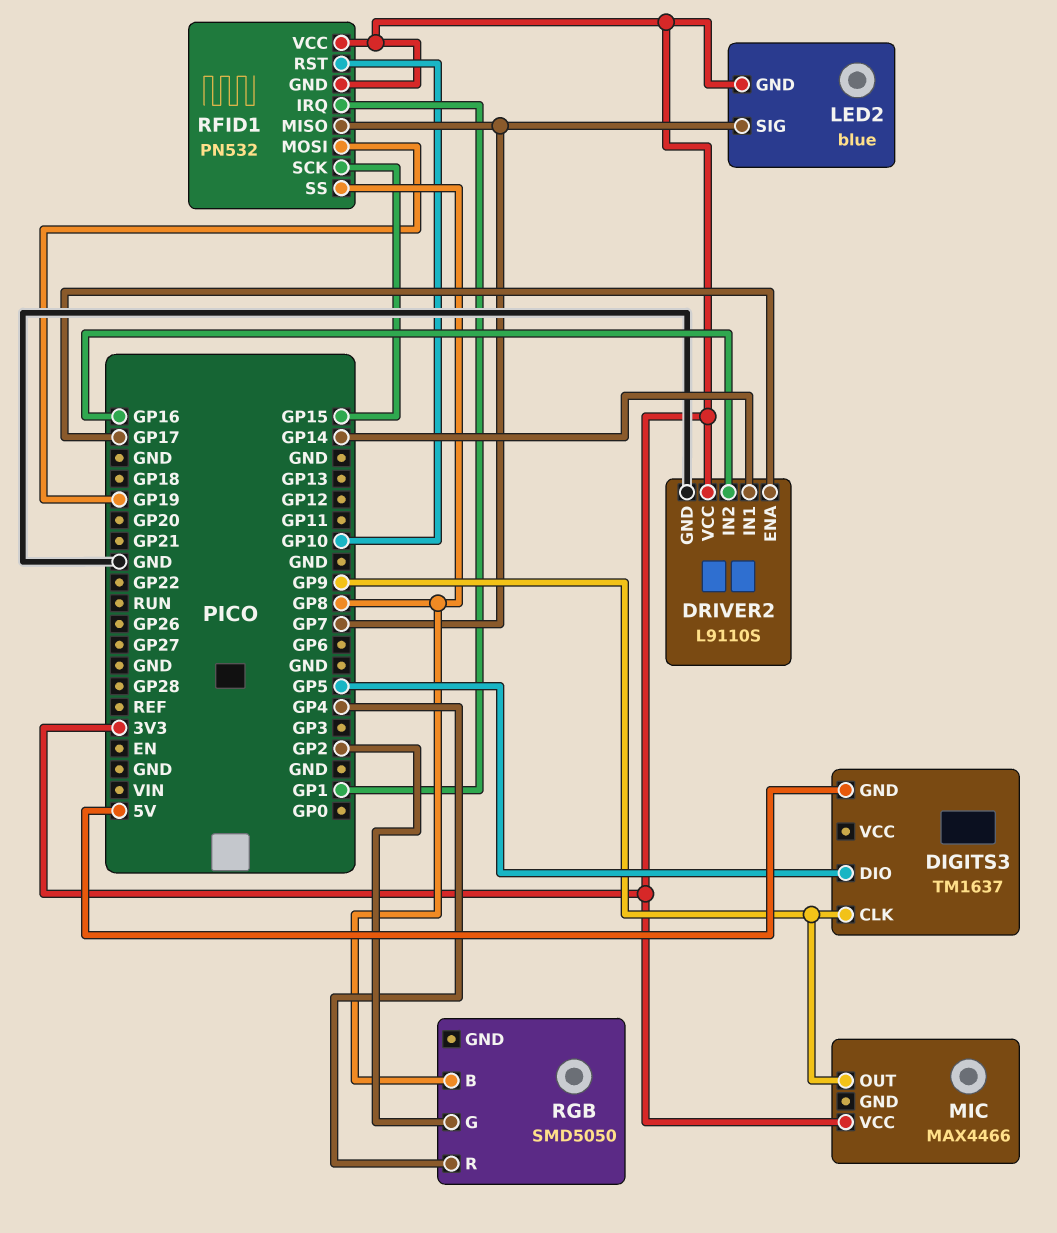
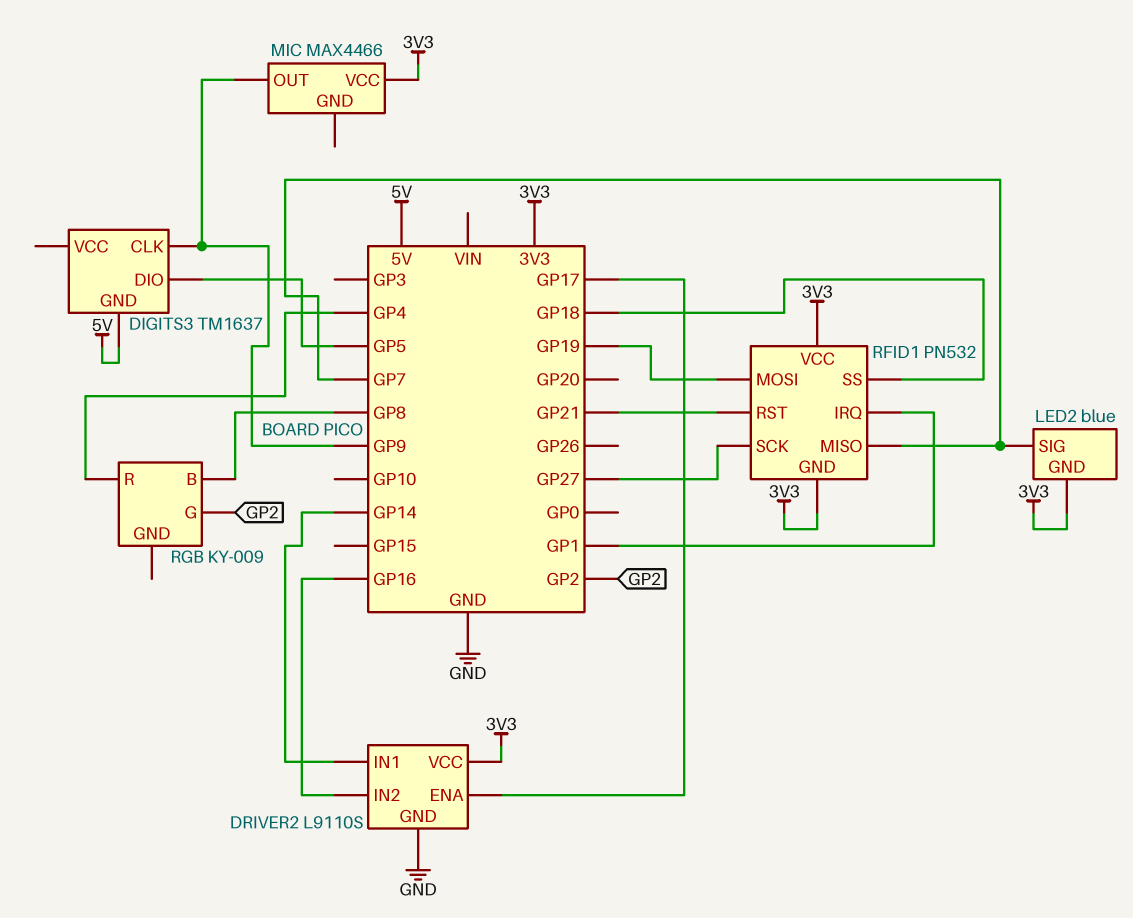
RFID1 pin RST: GP10 -> GP21
RFID1 pin SCK: GP15 -> GP27
RFID1 pin SS: GP8 -> GP18
RGB: SMD5050 -> KY-009

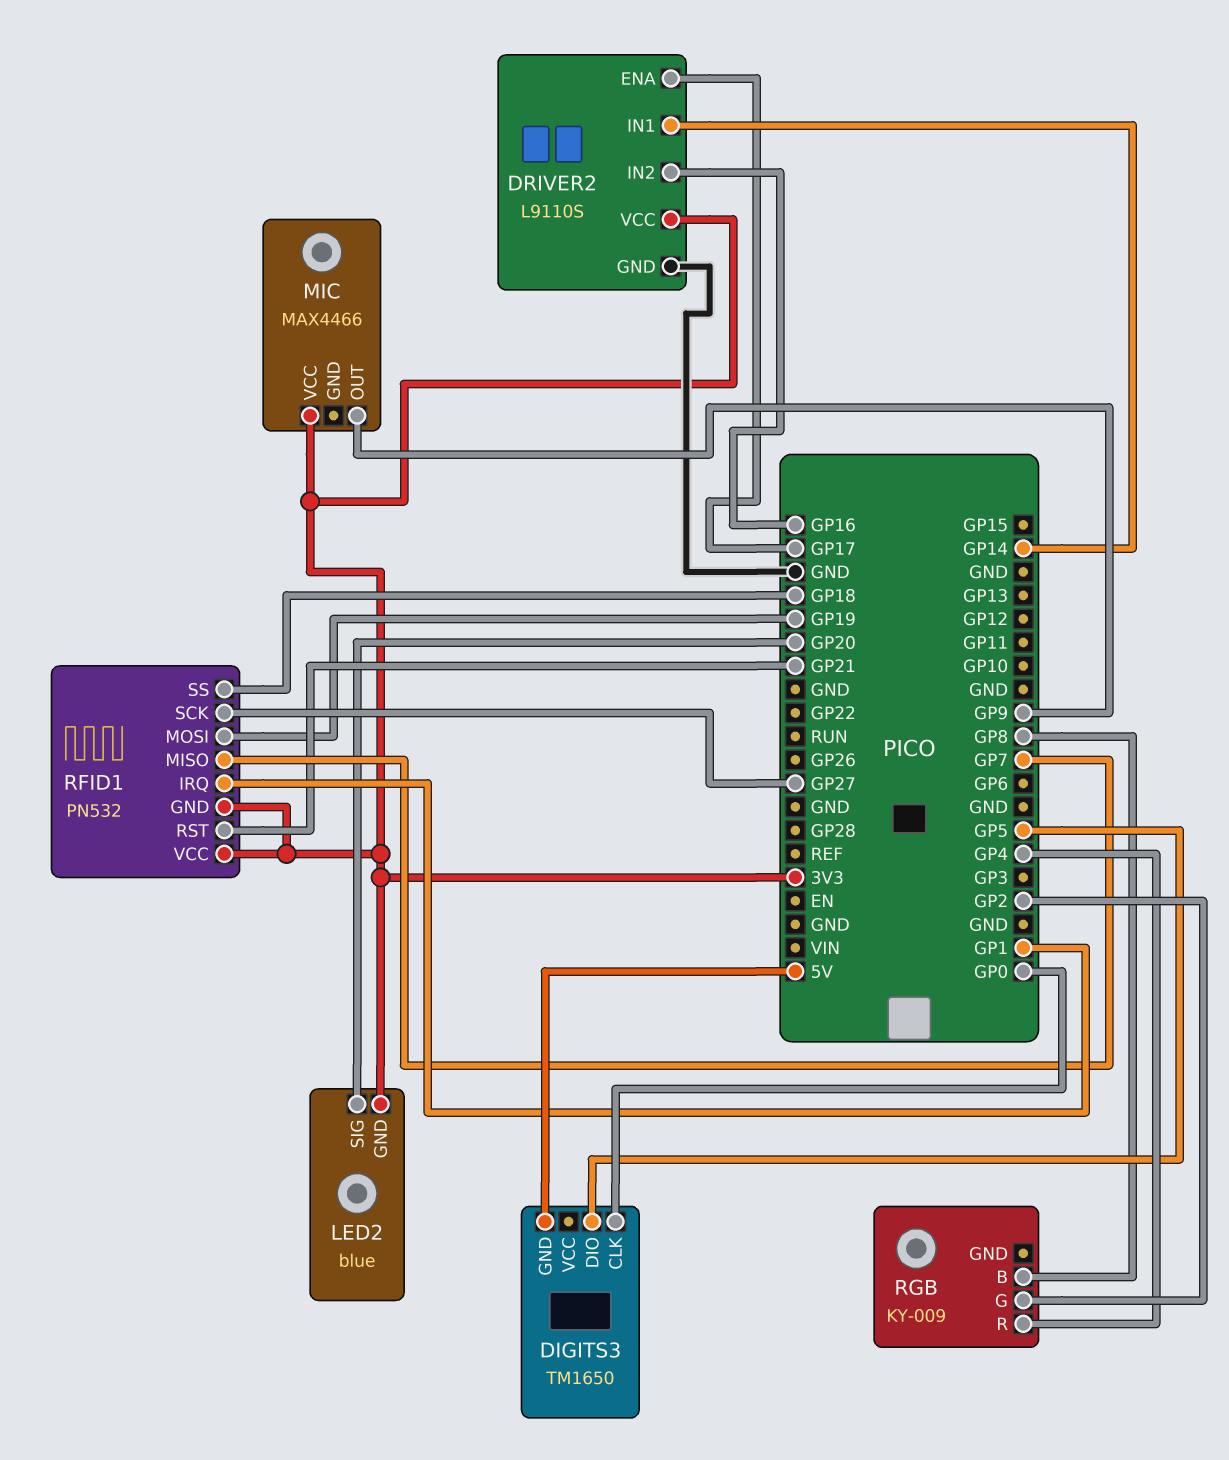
DIGITS3: TM1637 -> TM1650
DIGITS3 pin CLK: GP9 -> GP0
LED2 pin SIG: GP7 -> GP20

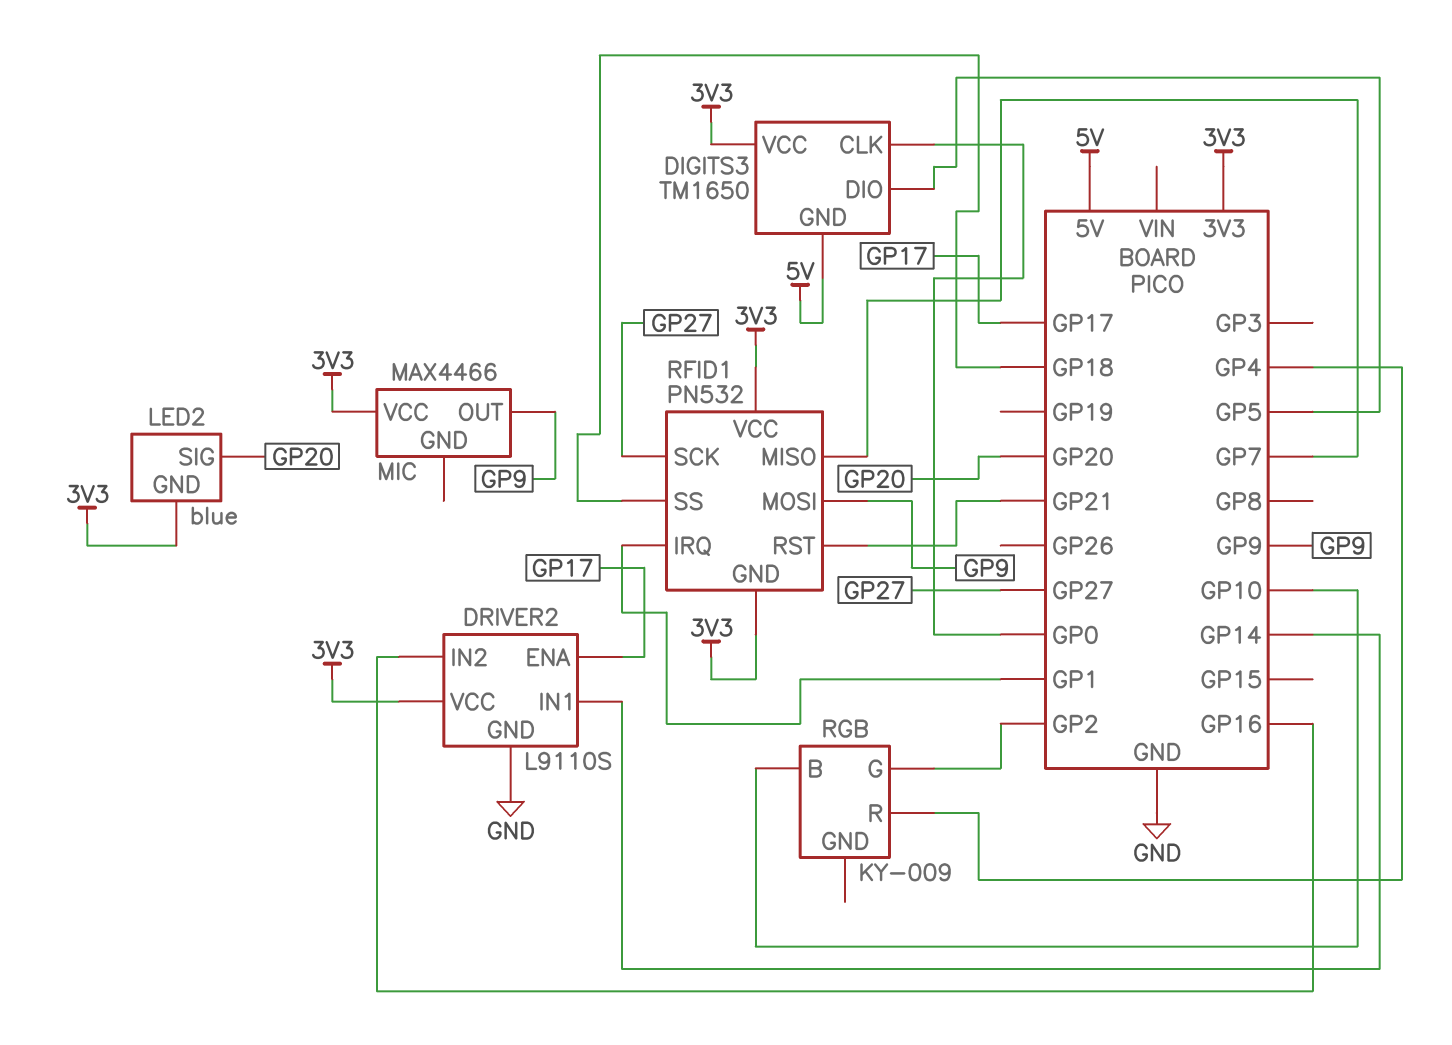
DIGITS3 pin VCC: none -> 3V3
RFID1 pin MOSI: GP19 -> GP9
RGB pin B: GP8 -> GP10

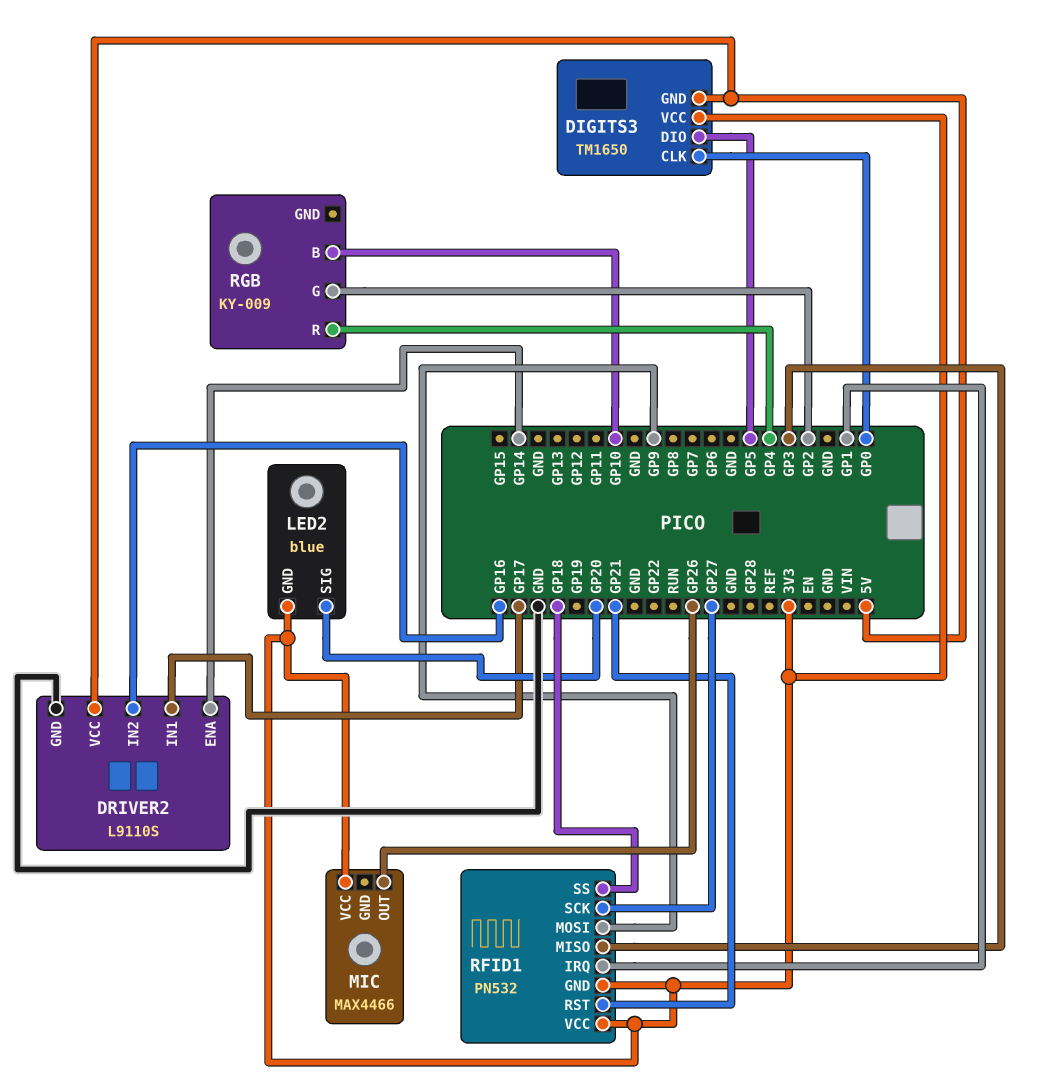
DRIVER2 pin ENA: GP17 -> GP14
DRIVER2 pin IN1: GP14 -> GP17
DRIVER2 pin VCC: 3V3 -> 5V
MIC pin OUT: GP9 -> GP26
RFID1 pin MISO: GP7 -> GP3

